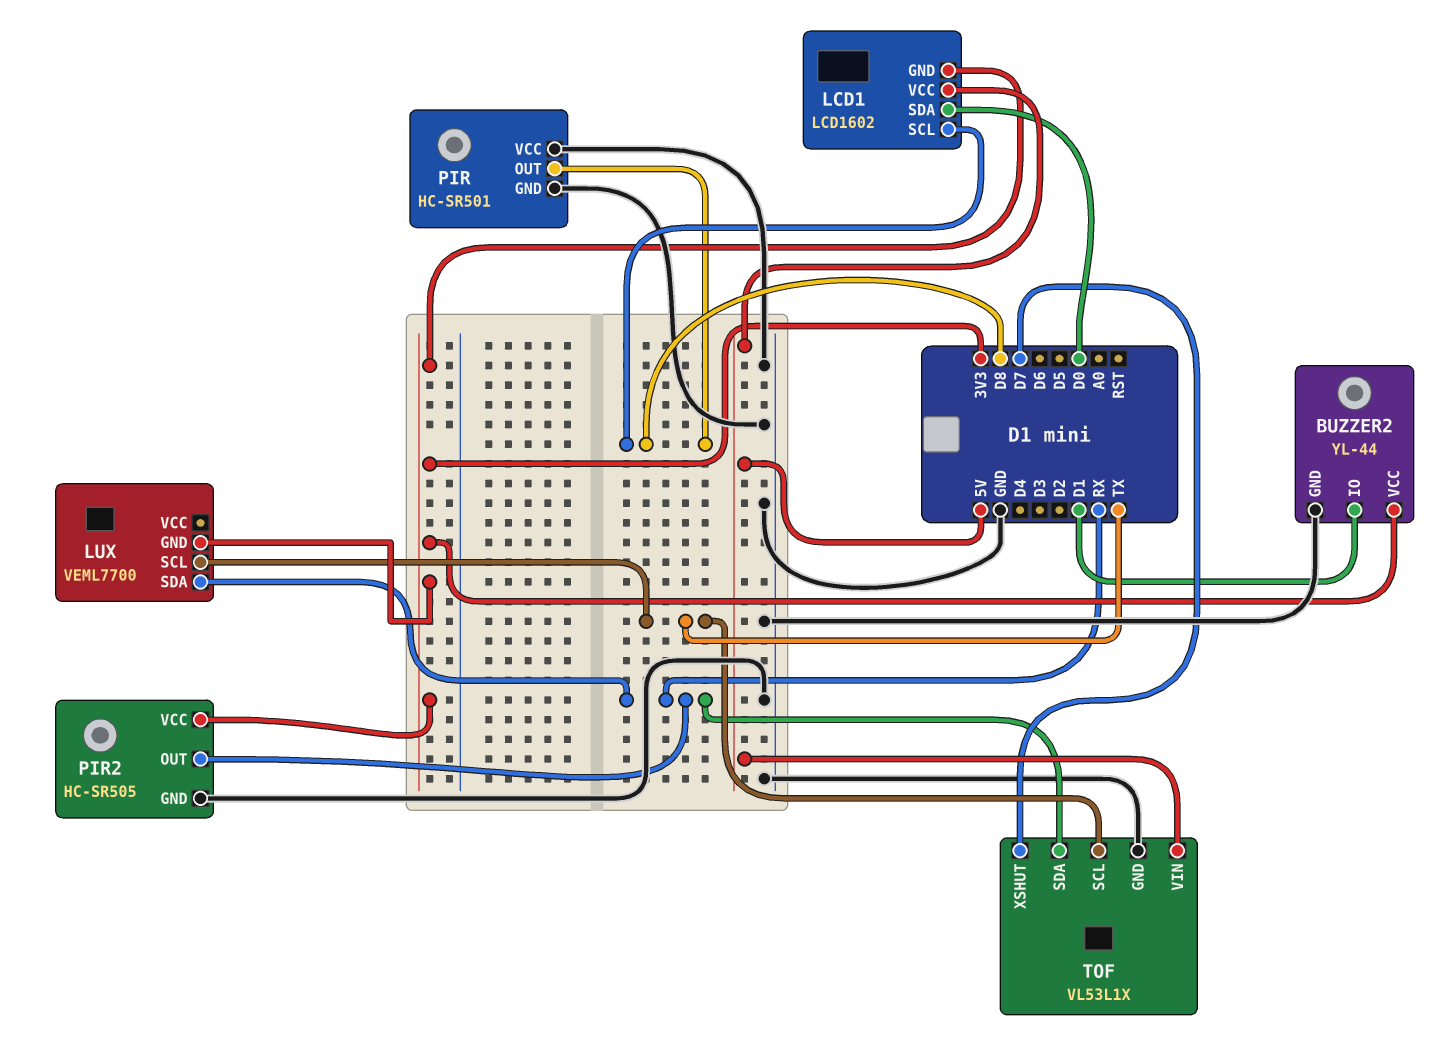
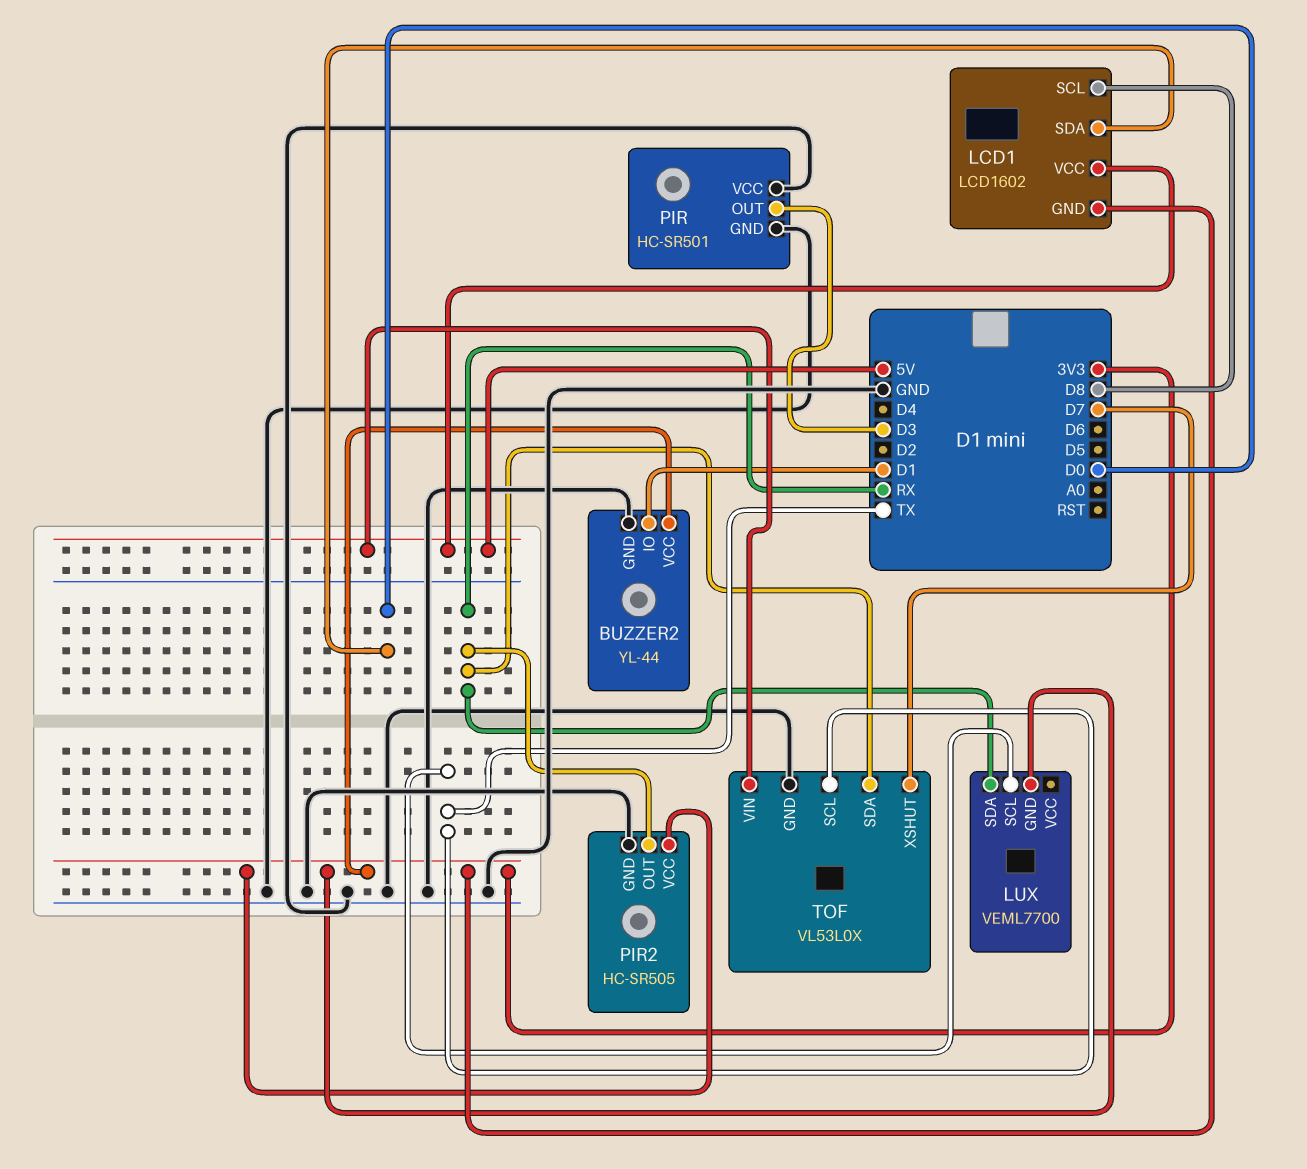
PIR pin OUT: D8 -> D3
TOF: VL53L1X -> VL53L0X

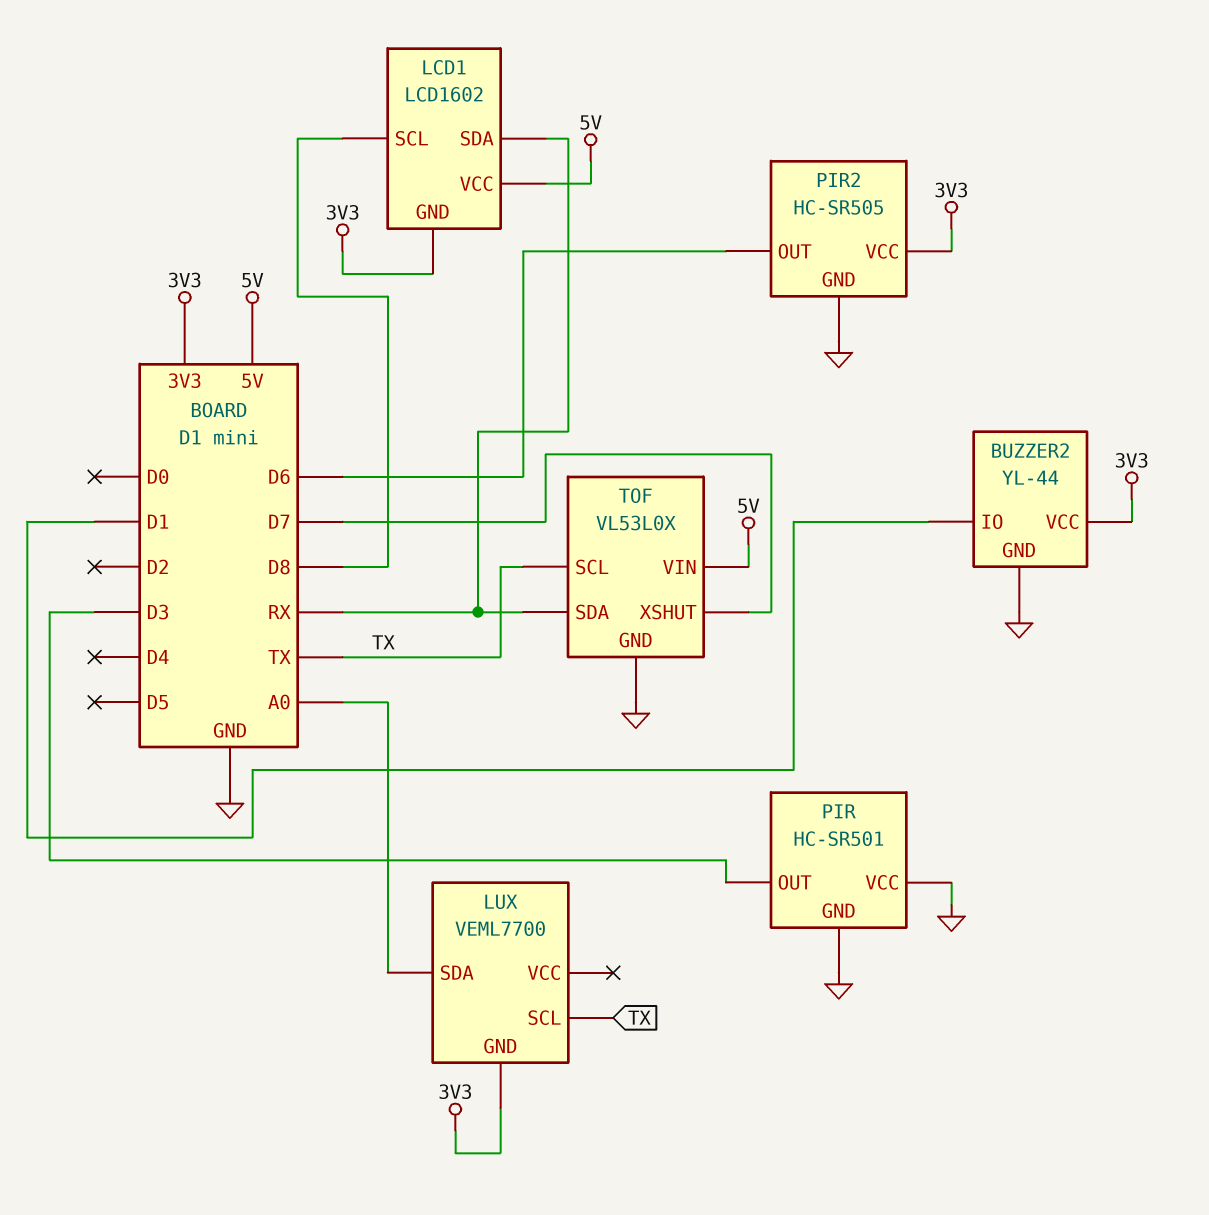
LCD1 pin SDA: D0 -> RX
LUX pin SDA: RX -> A0
PIR2 pin OUT: RX -> D6

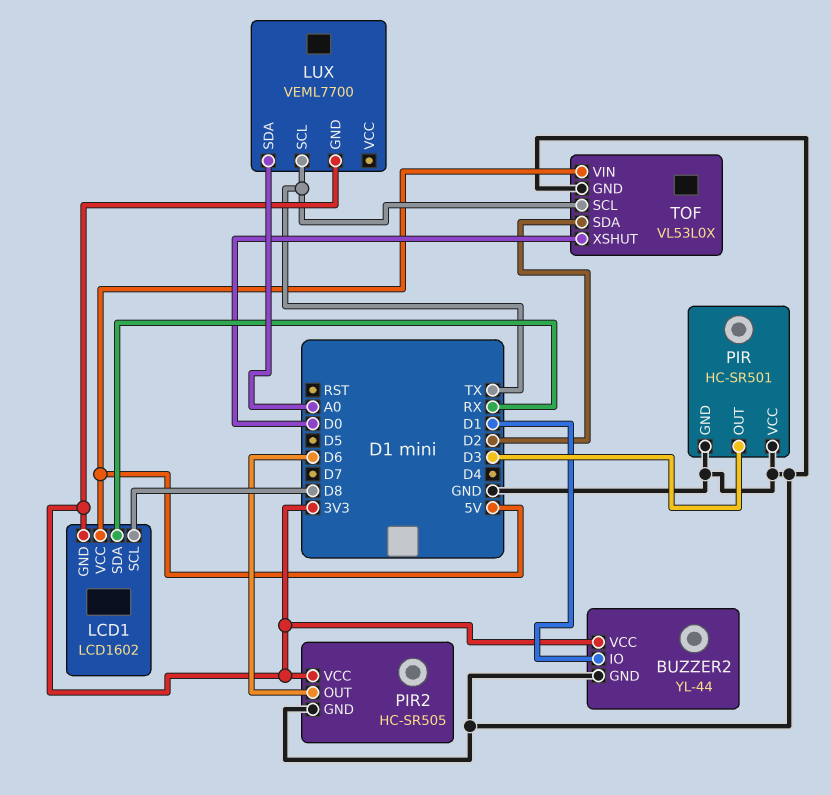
TOF pin SDA: RX -> D2
TOF pin XSHUT: D7 -> D0

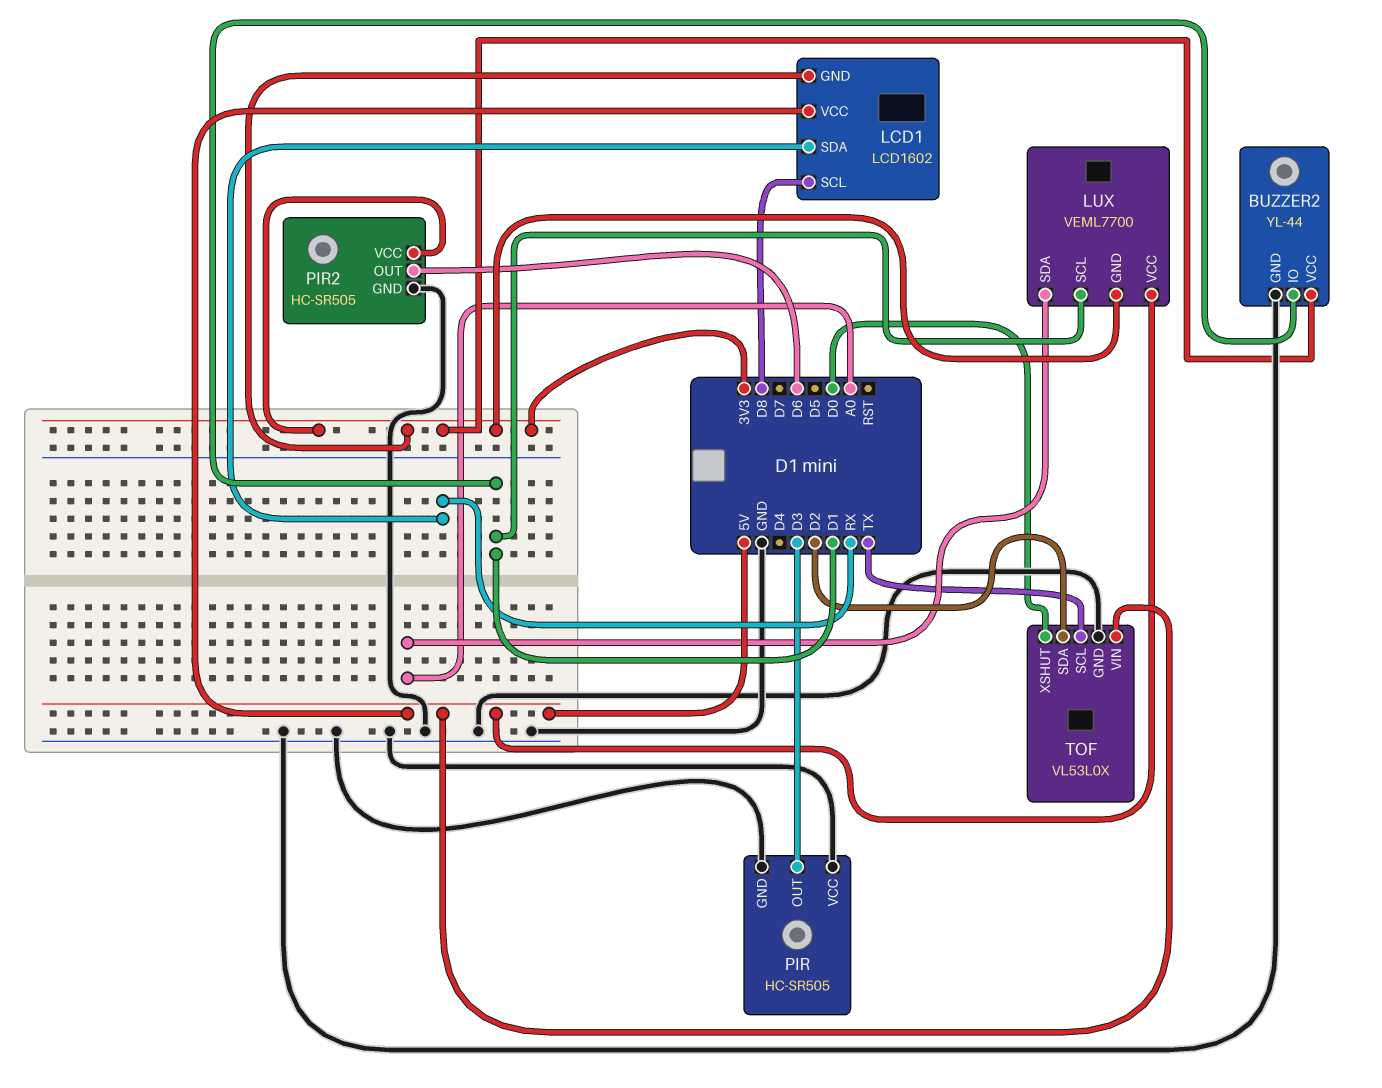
LUX pin SCL: TX -> D1
LUX pin VCC: none -> 5V
PIR: HC-SR501 -> HC-SR505

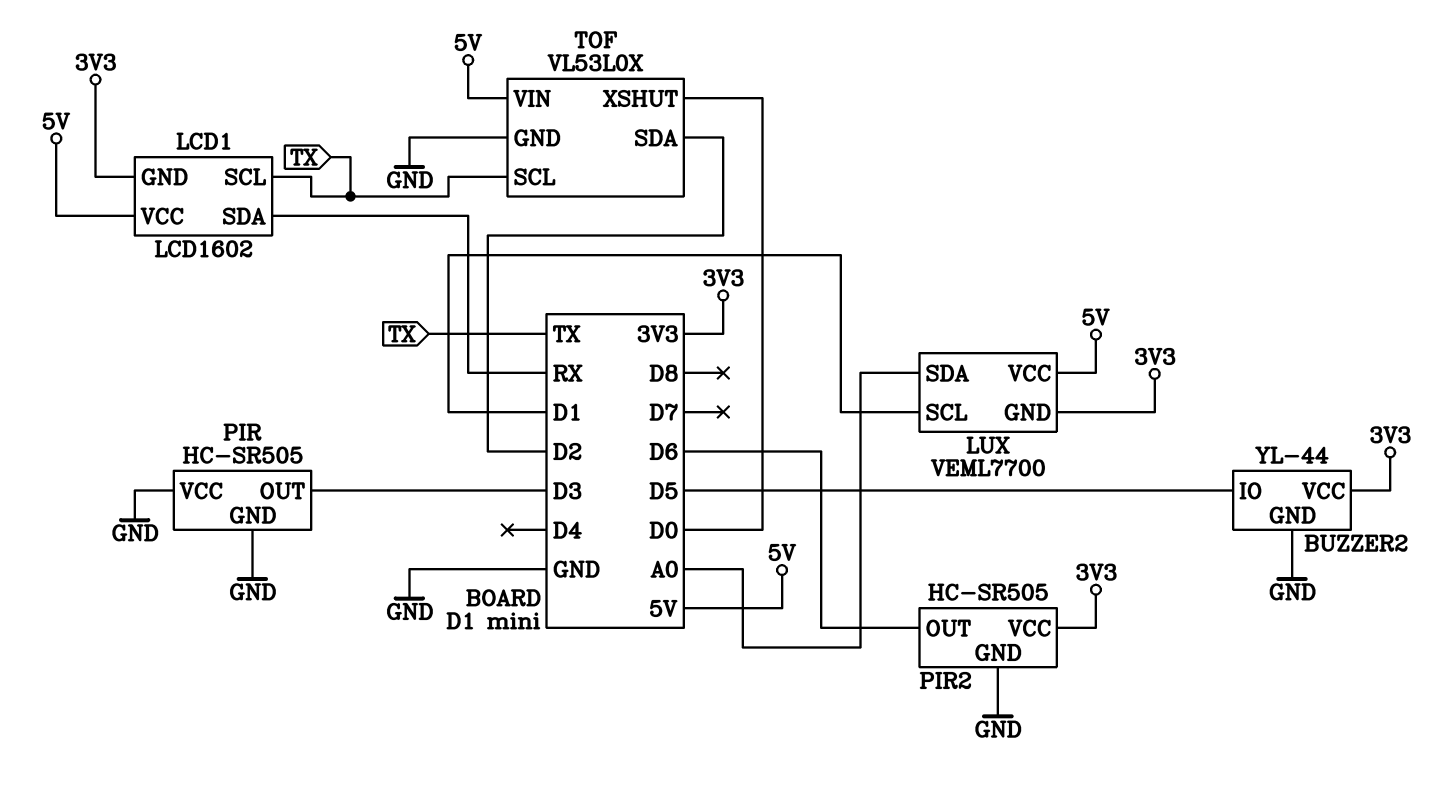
BUZZER2 pin IO: D1 -> D5
LCD1 pin SCL: D8 -> TX

